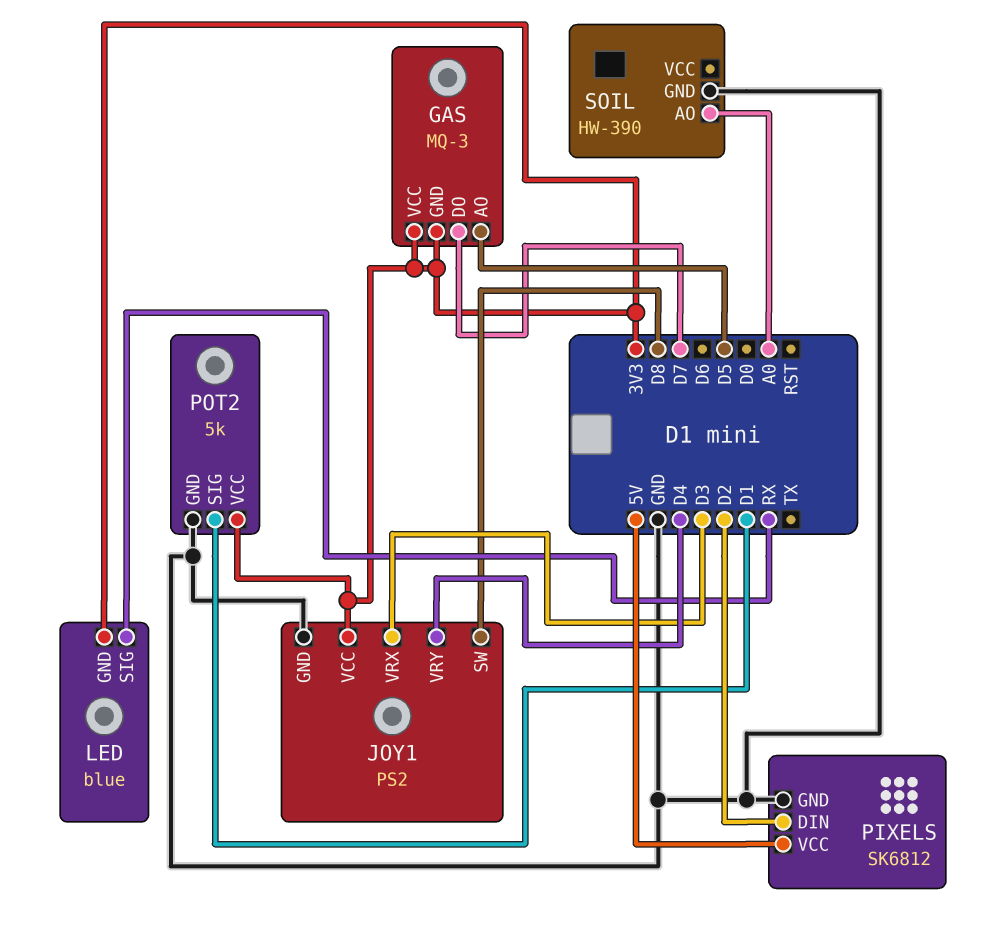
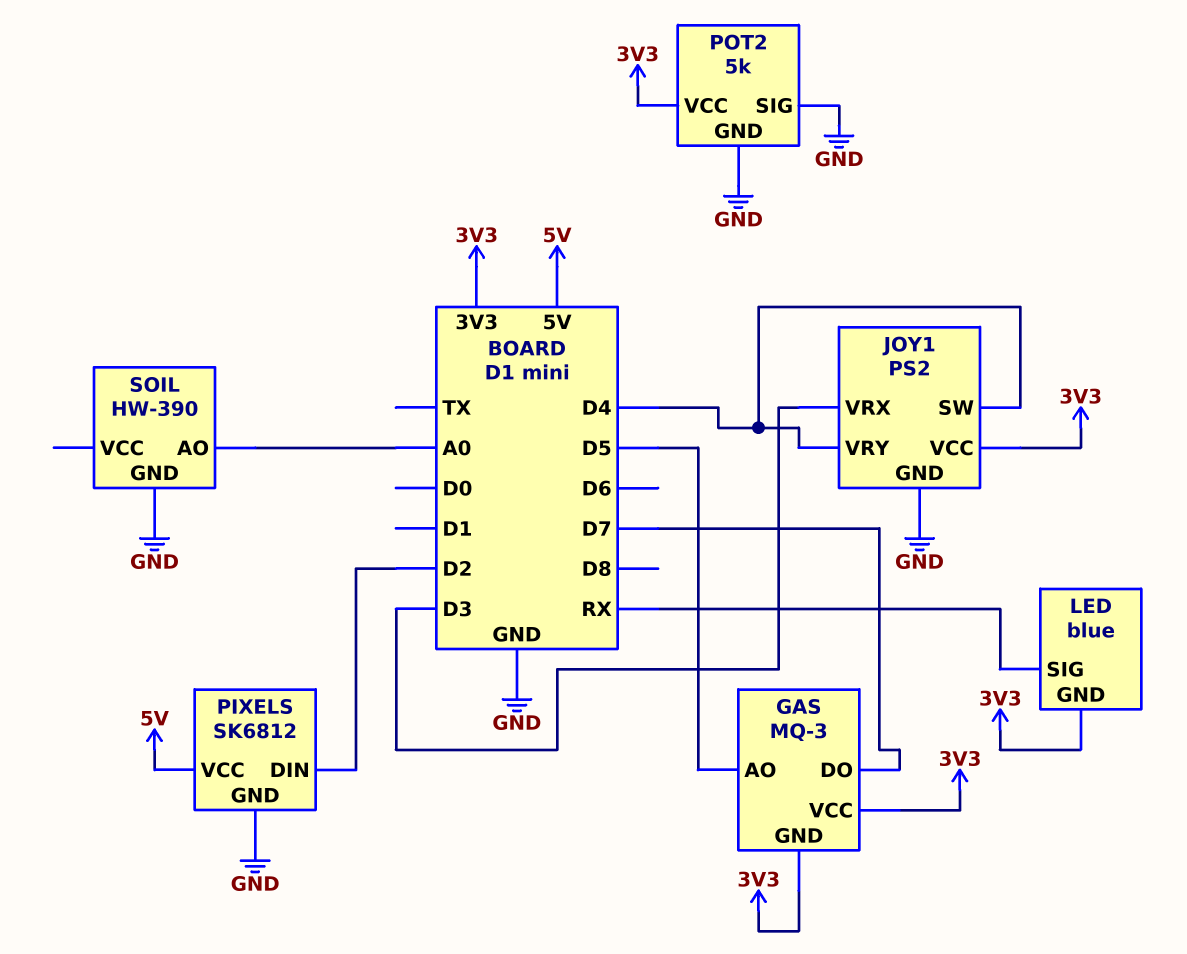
JOY1 pin SW: D8 -> D4
POT2 pin SIG: D1 -> GND

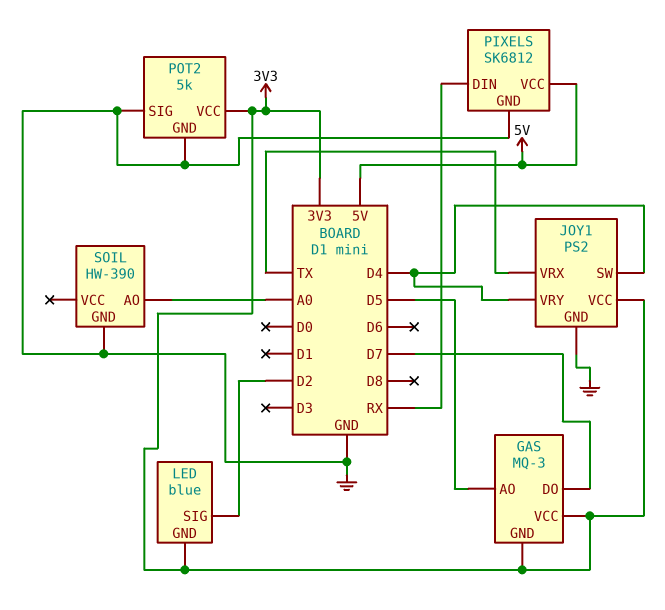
JOY1 pin VRX: D3 -> TX
LED pin SIG: RX -> D2
PIXELS pin DIN: D2 -> RX

